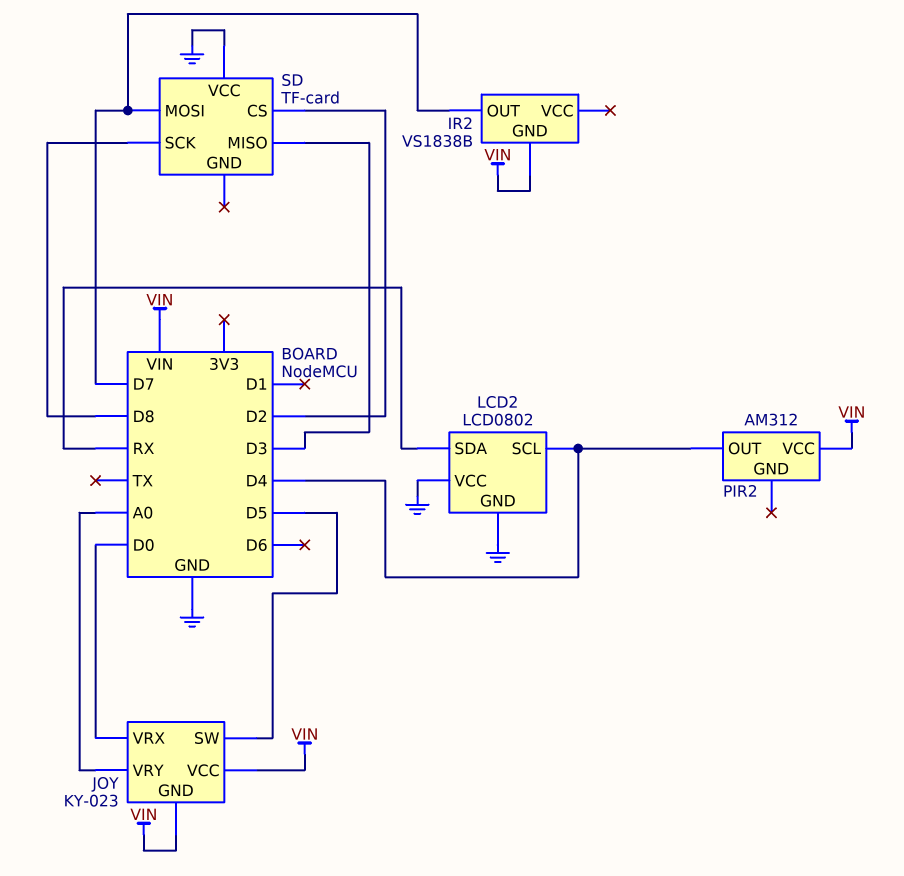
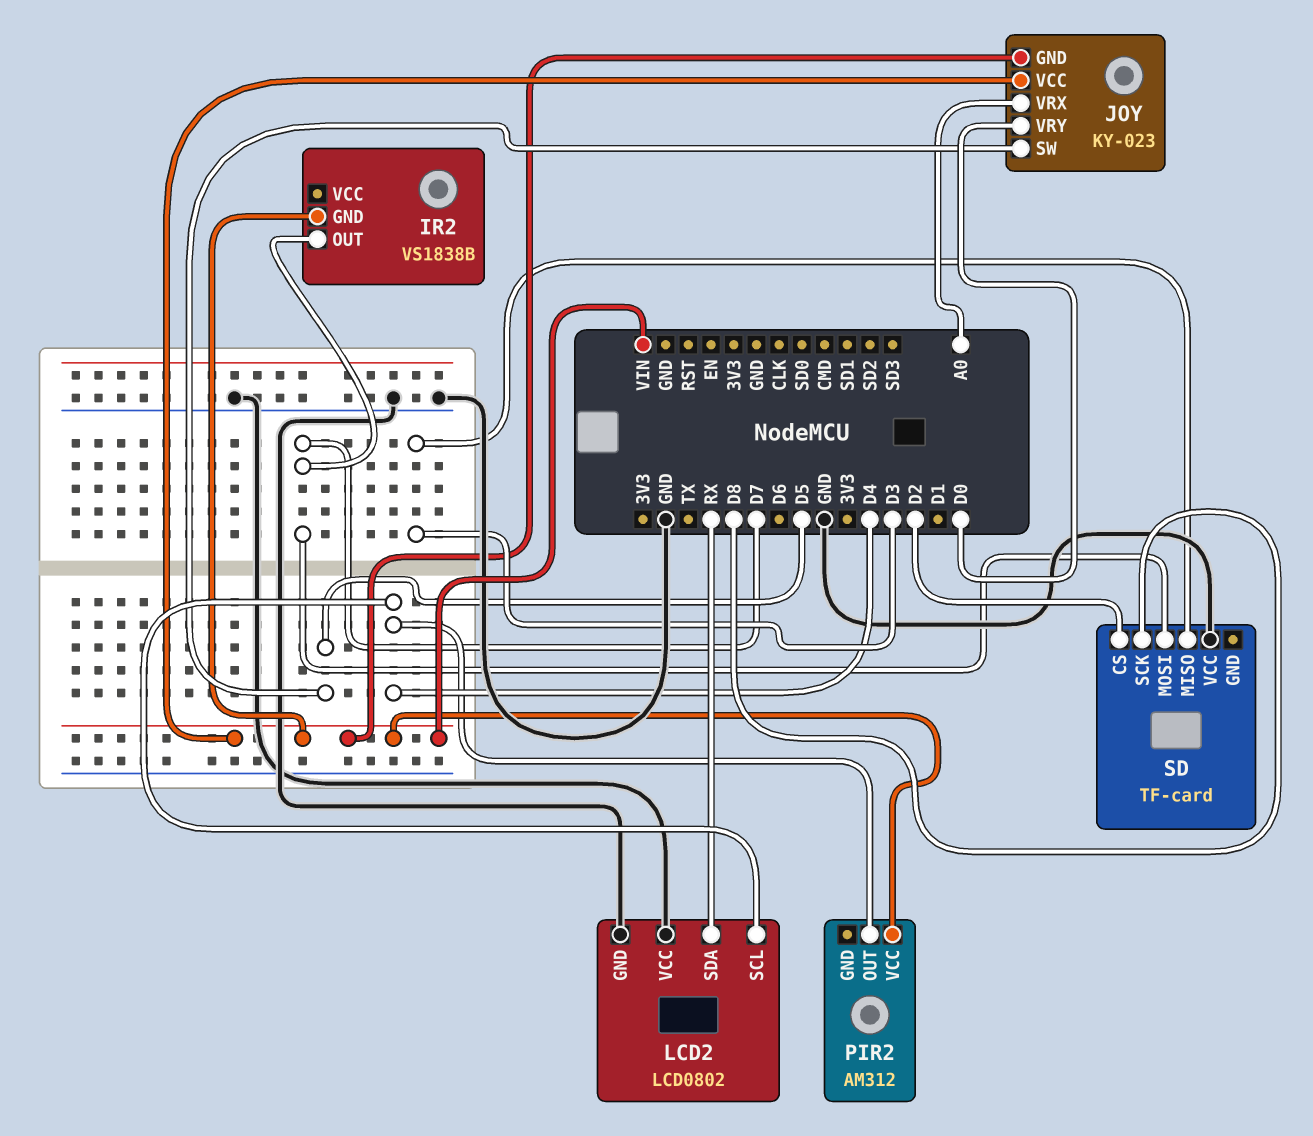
JOY pin VRX: D0 -> A0
JOY pin VRY: A0 -> D0

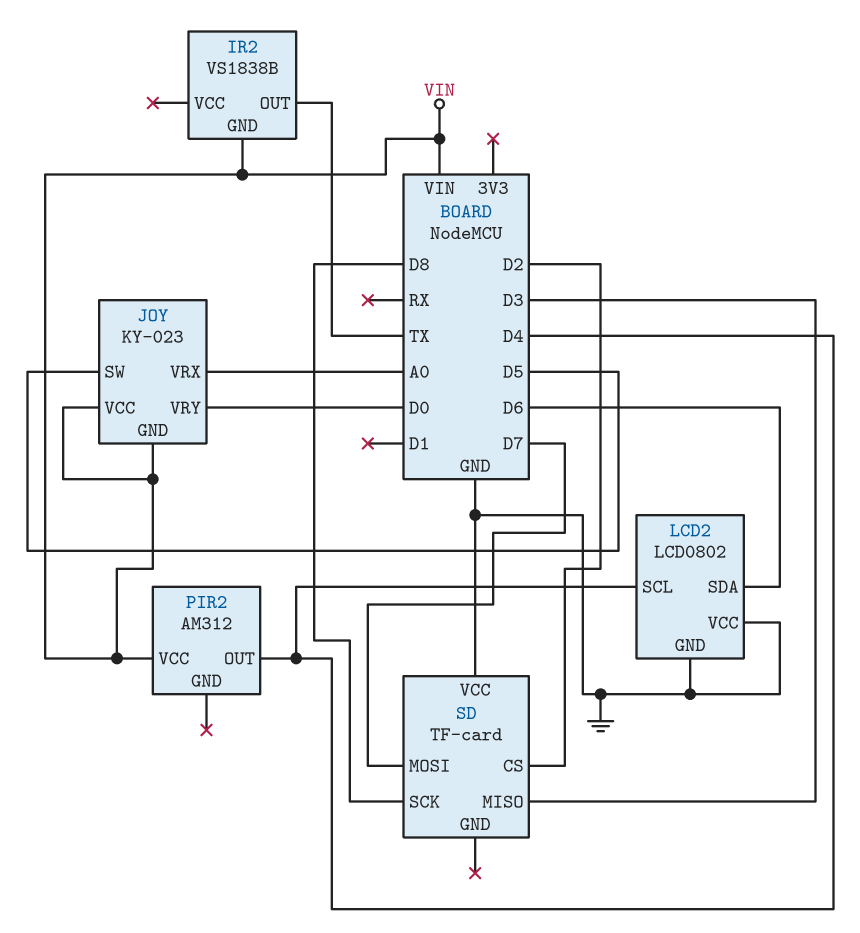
IR2 pin OUT: D7 -> TX
LCD2 pin SDA: RX -> D6

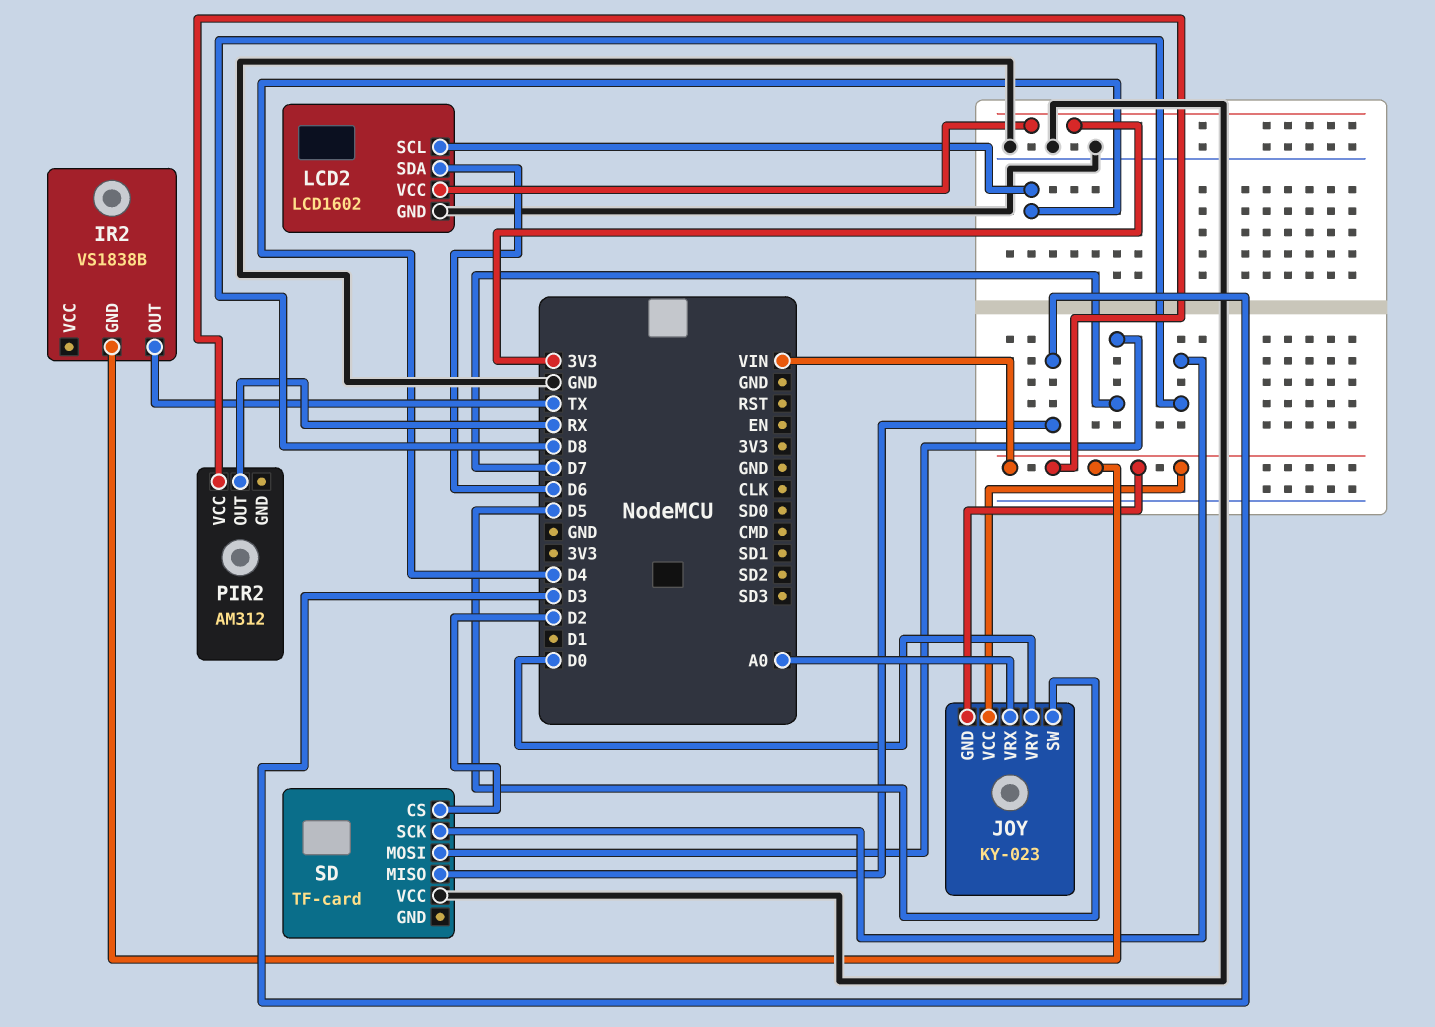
LCD2: LCD0802 -> LCD1602
LCD2 pin VCC: GND -> 3V3
PIR2 pin OUT: D4 -> RX

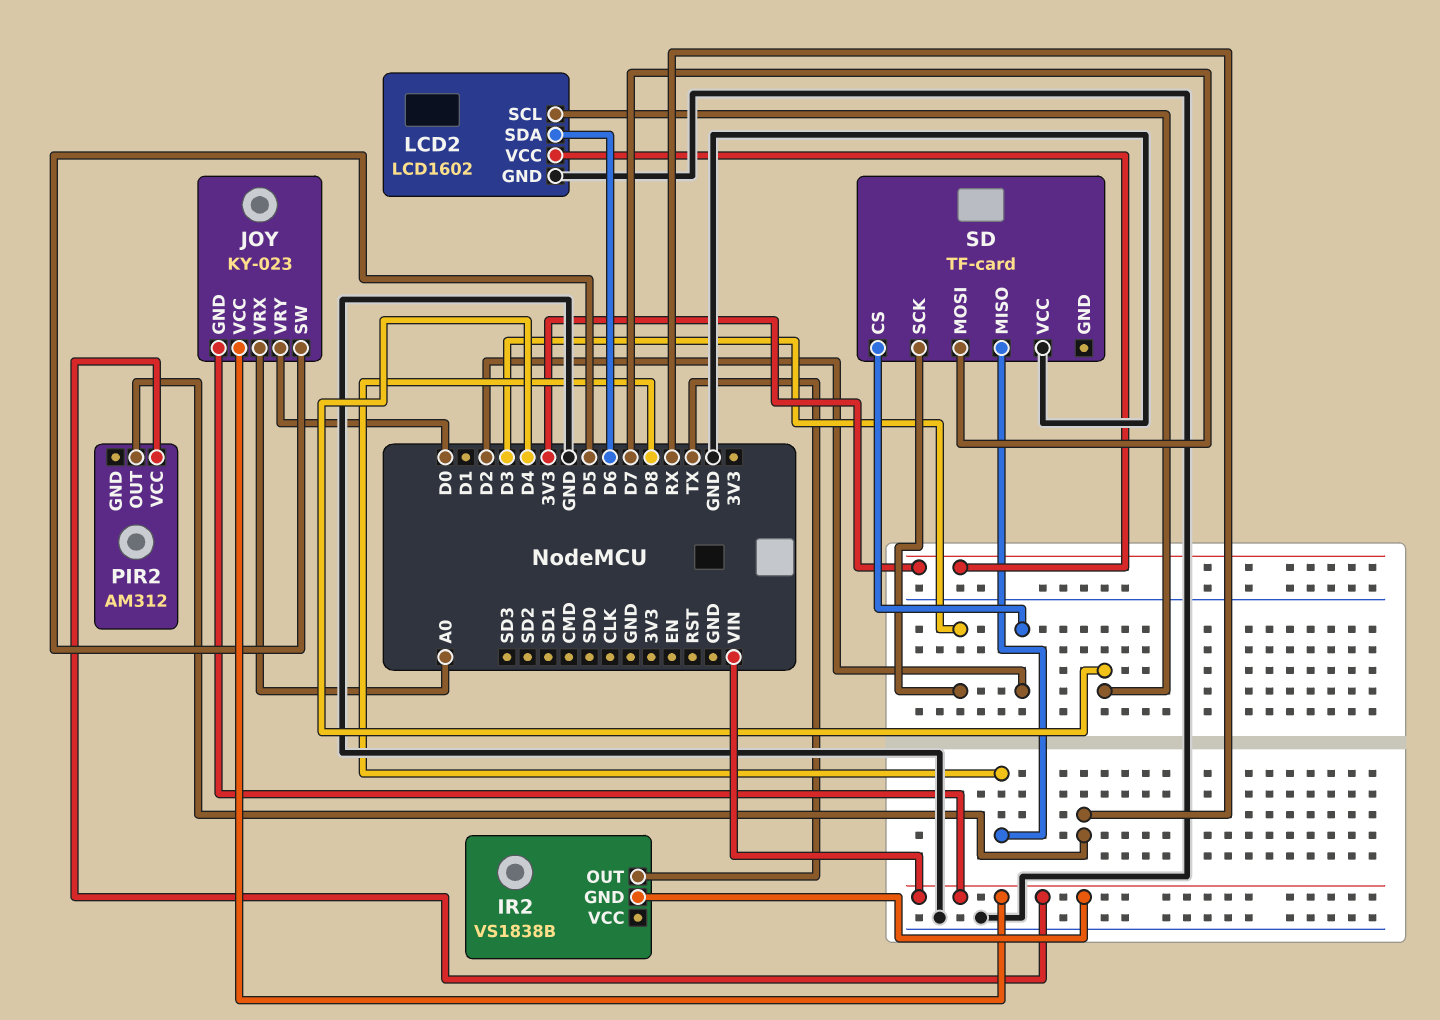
SD pin MISO: D3 -> D8
SD pin SCK: D8 -> D3

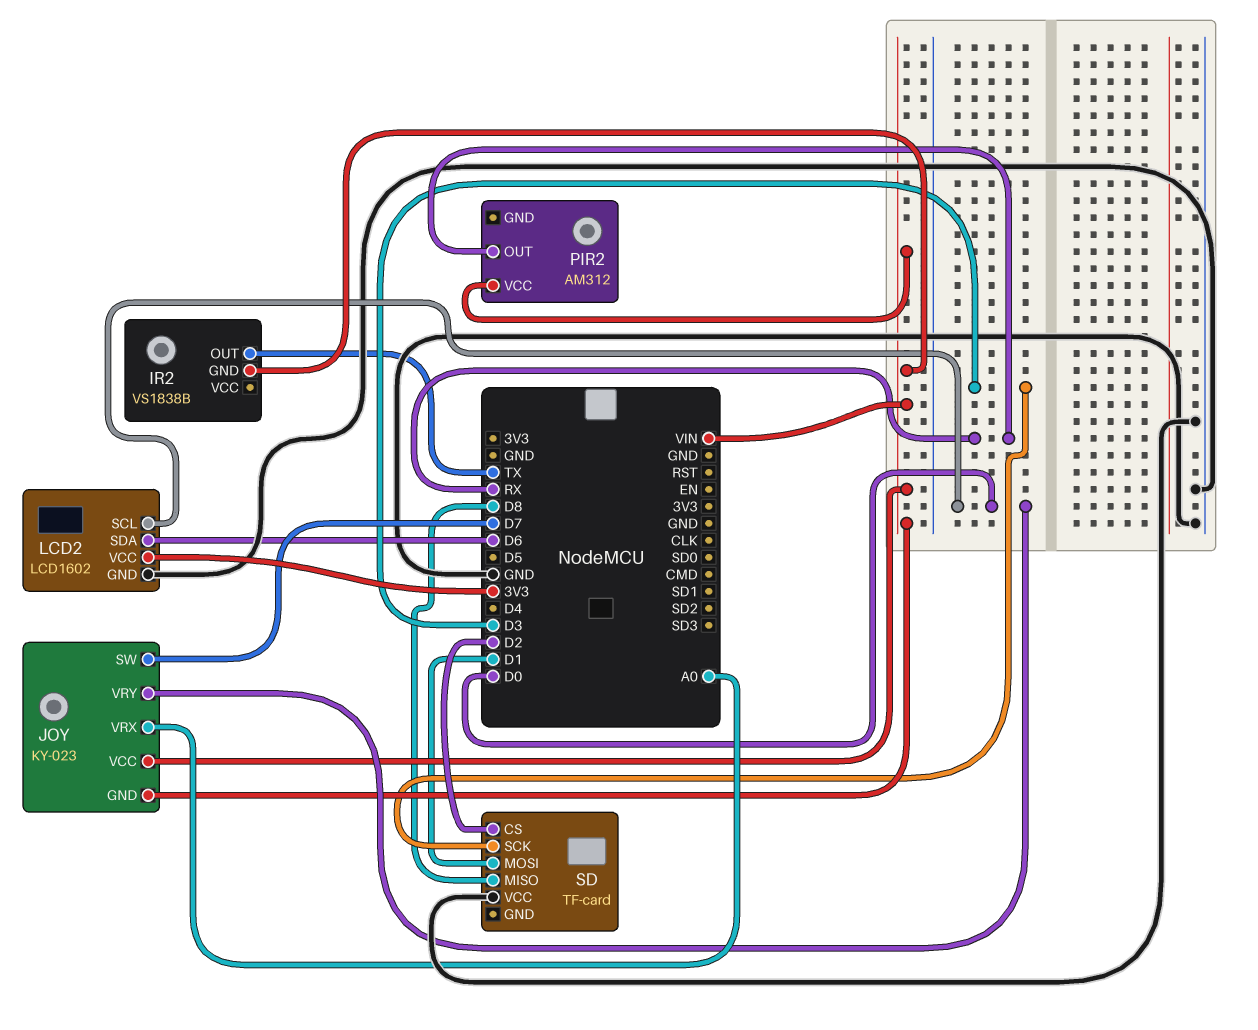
JOY pin SW: D5 -> D7
LCD2 pin SCL: D4 -> D0
SD pin MOSI: D7 -> D1

